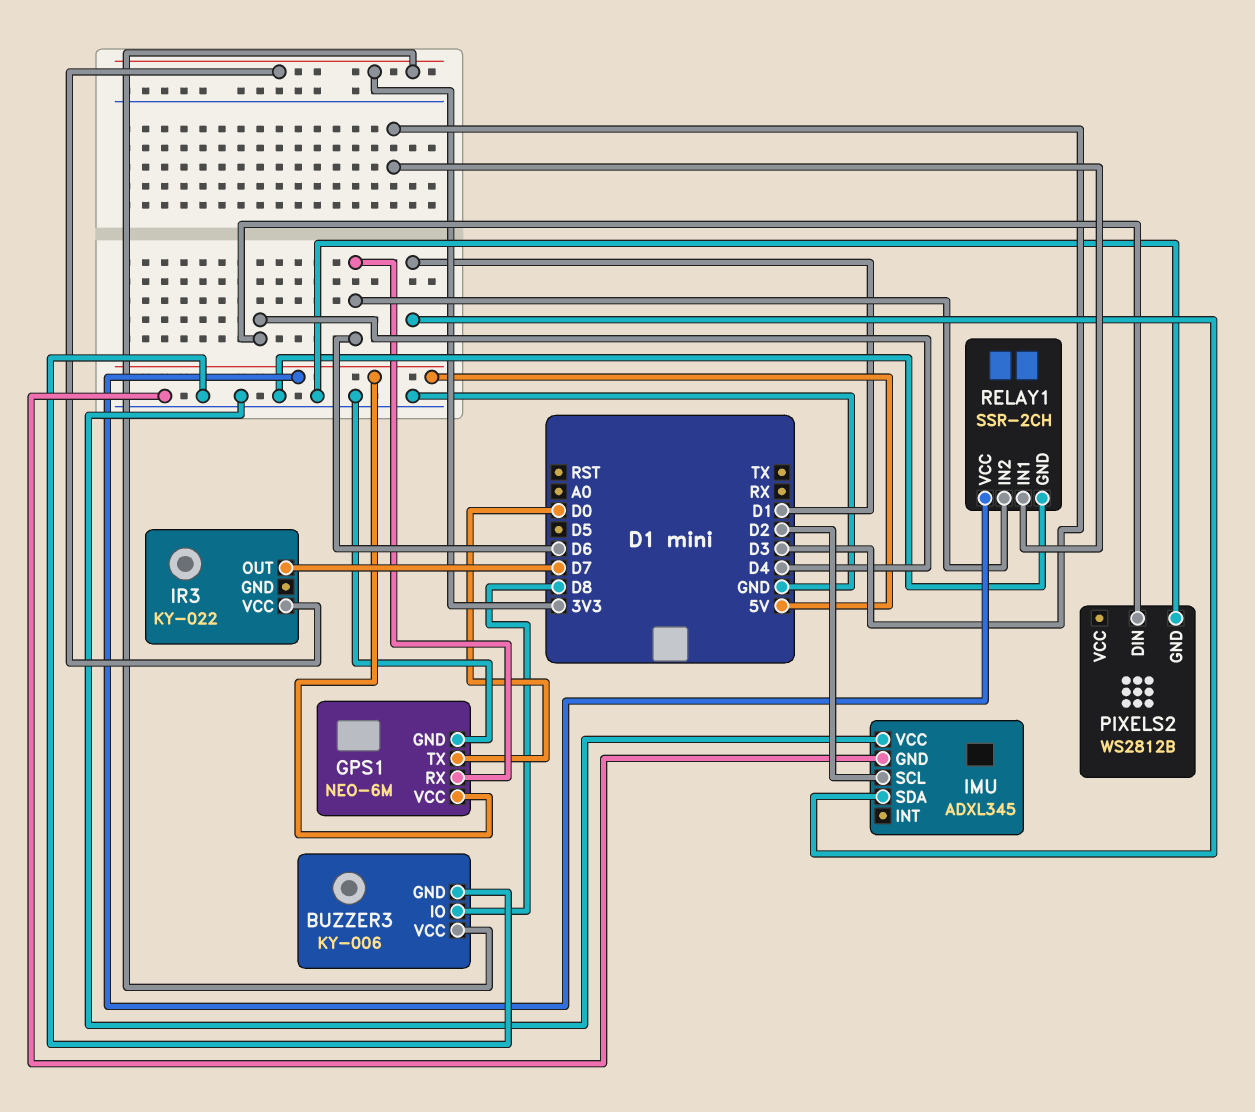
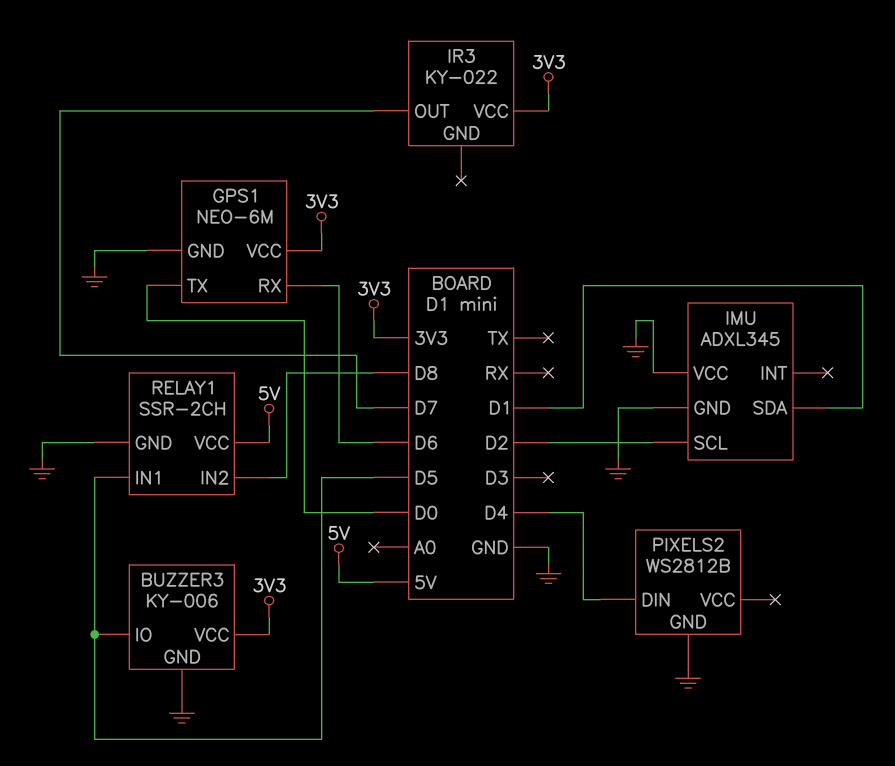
BUZZER3 pin IO: D8 -> D5
GPS1 pin VCC: 5V -> 3V3
RELAY1 pin IN1: D3 -> D5
RELAY1 pin IN2: D6 -> D8

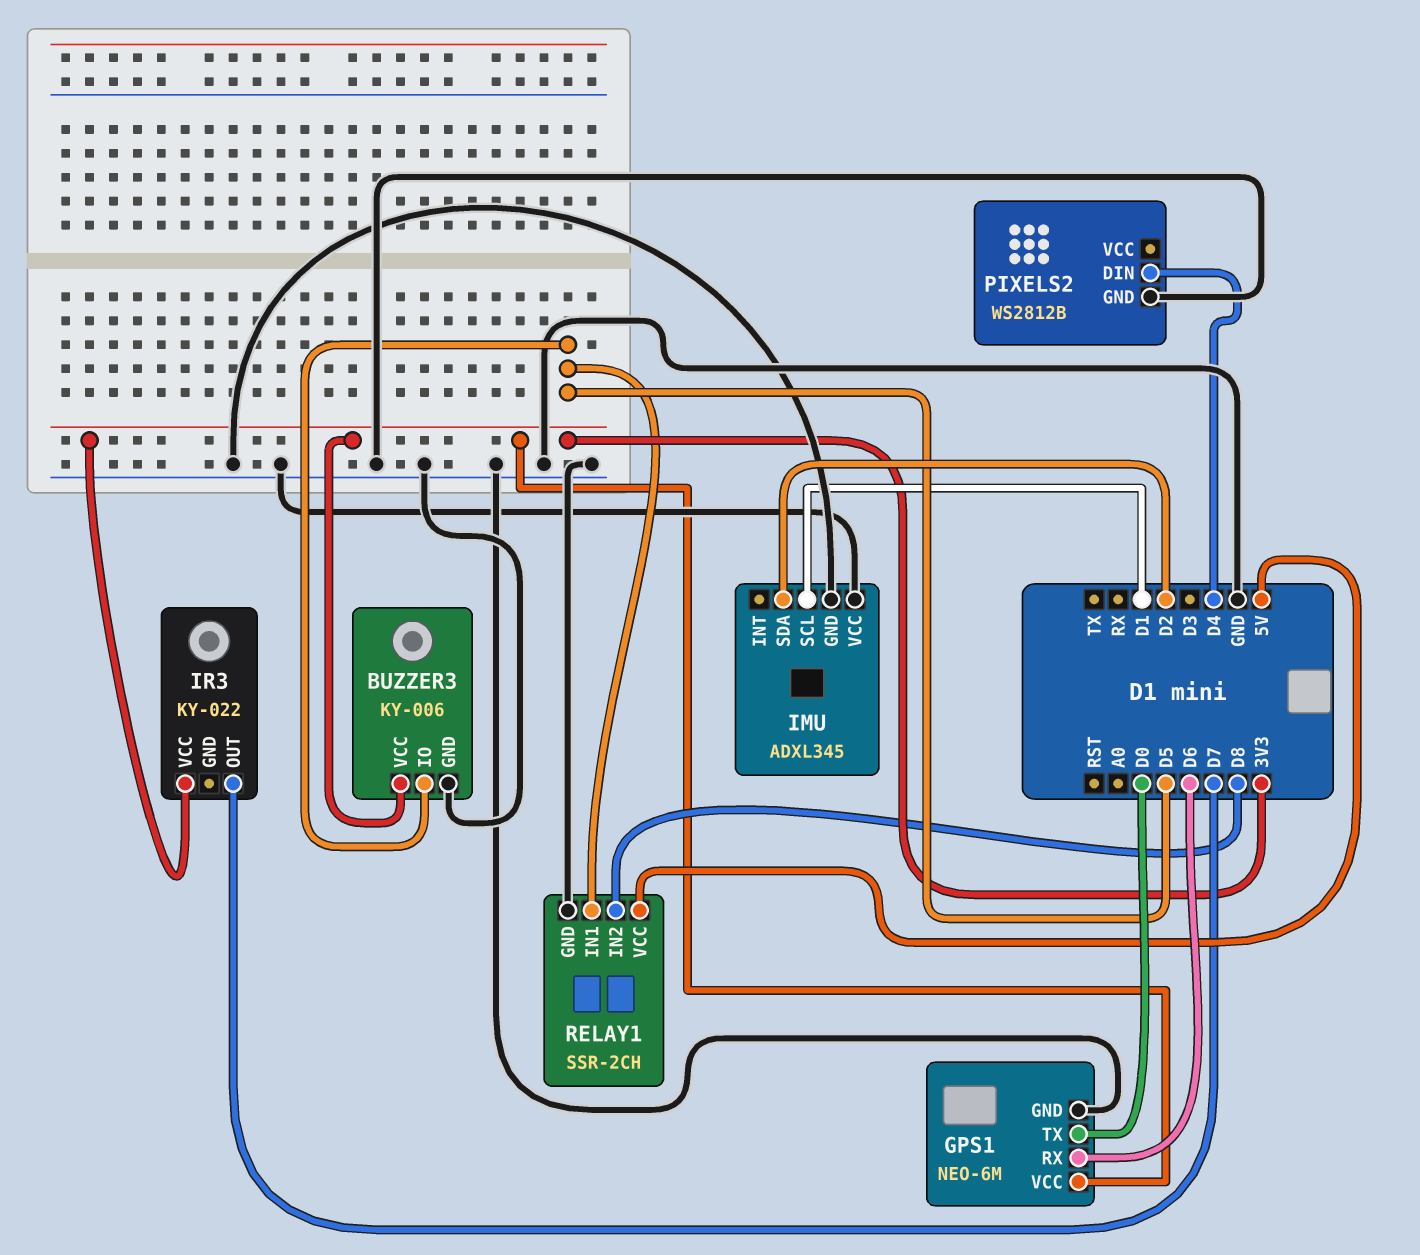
IMU pin SCL: D2 -> D1
IMU pin SDA: D1 -> D2

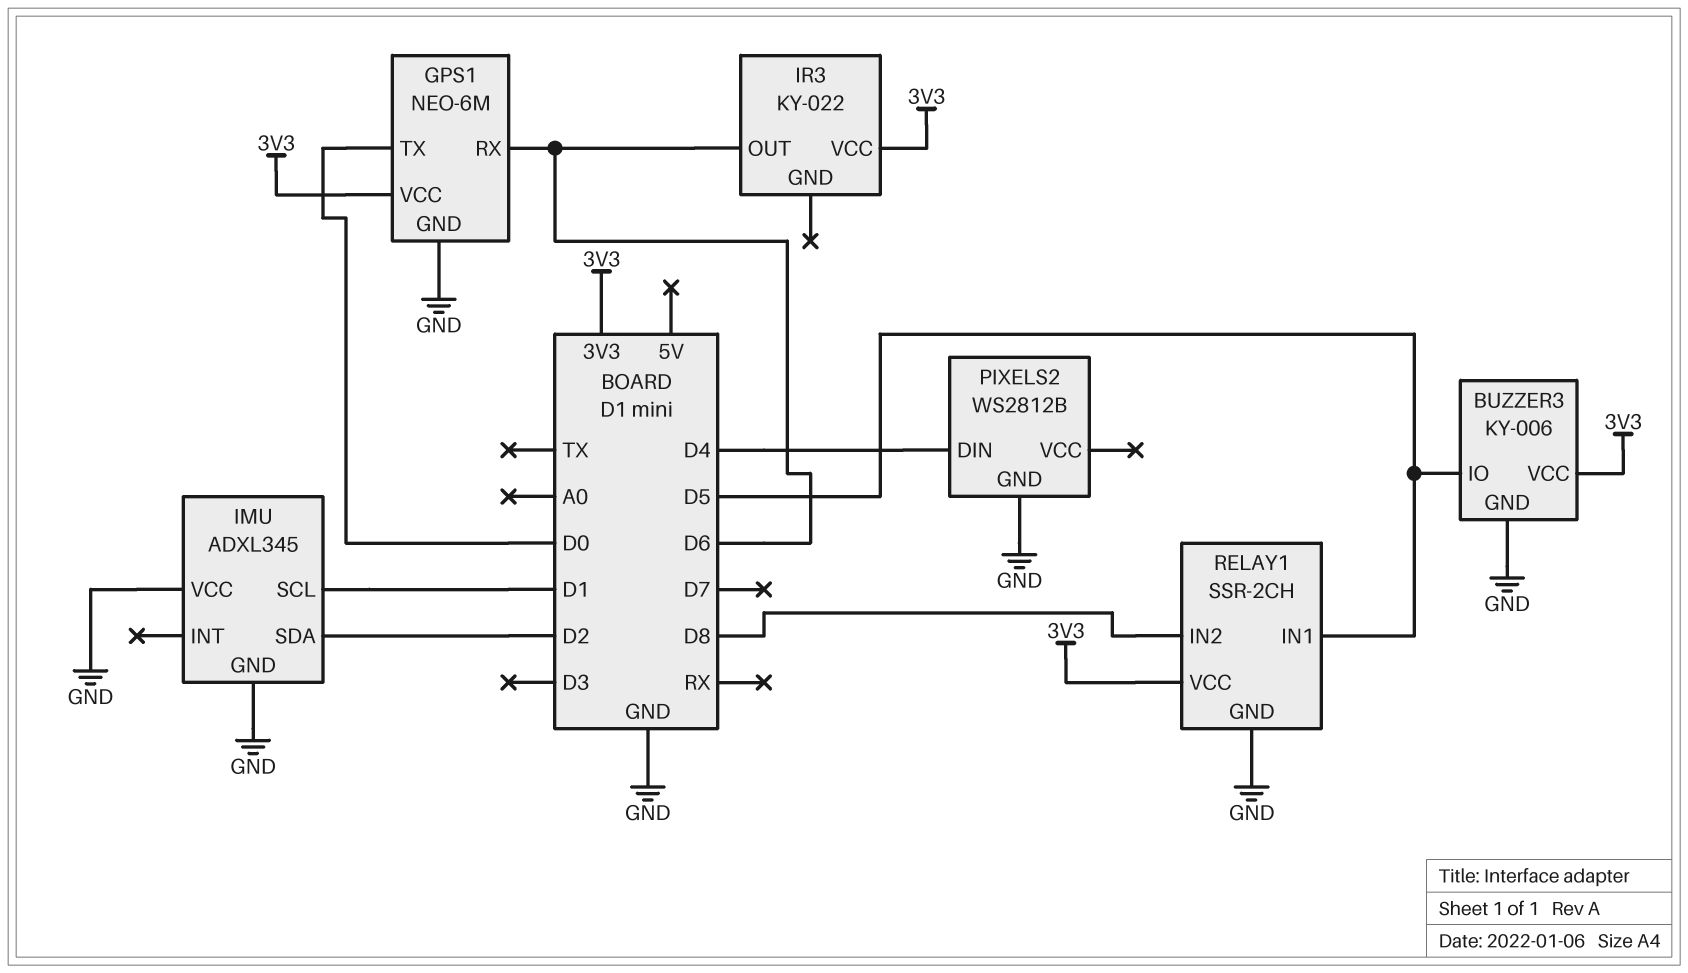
IR3 pin OUT: D7 -> D6
RELAY1 pin VCC: 5V -> 3V3

